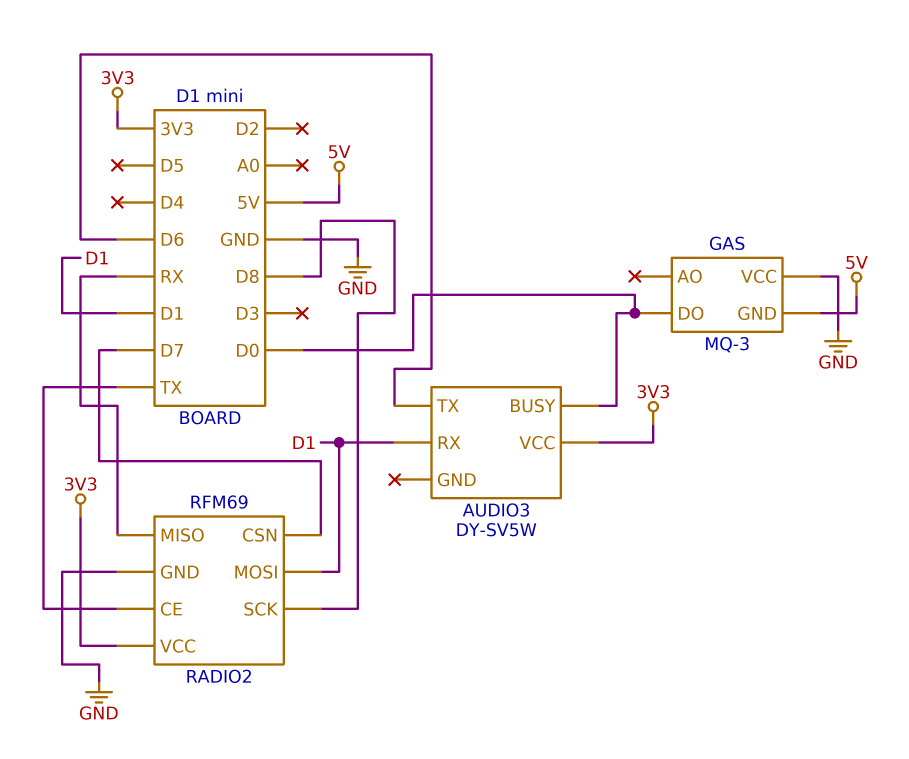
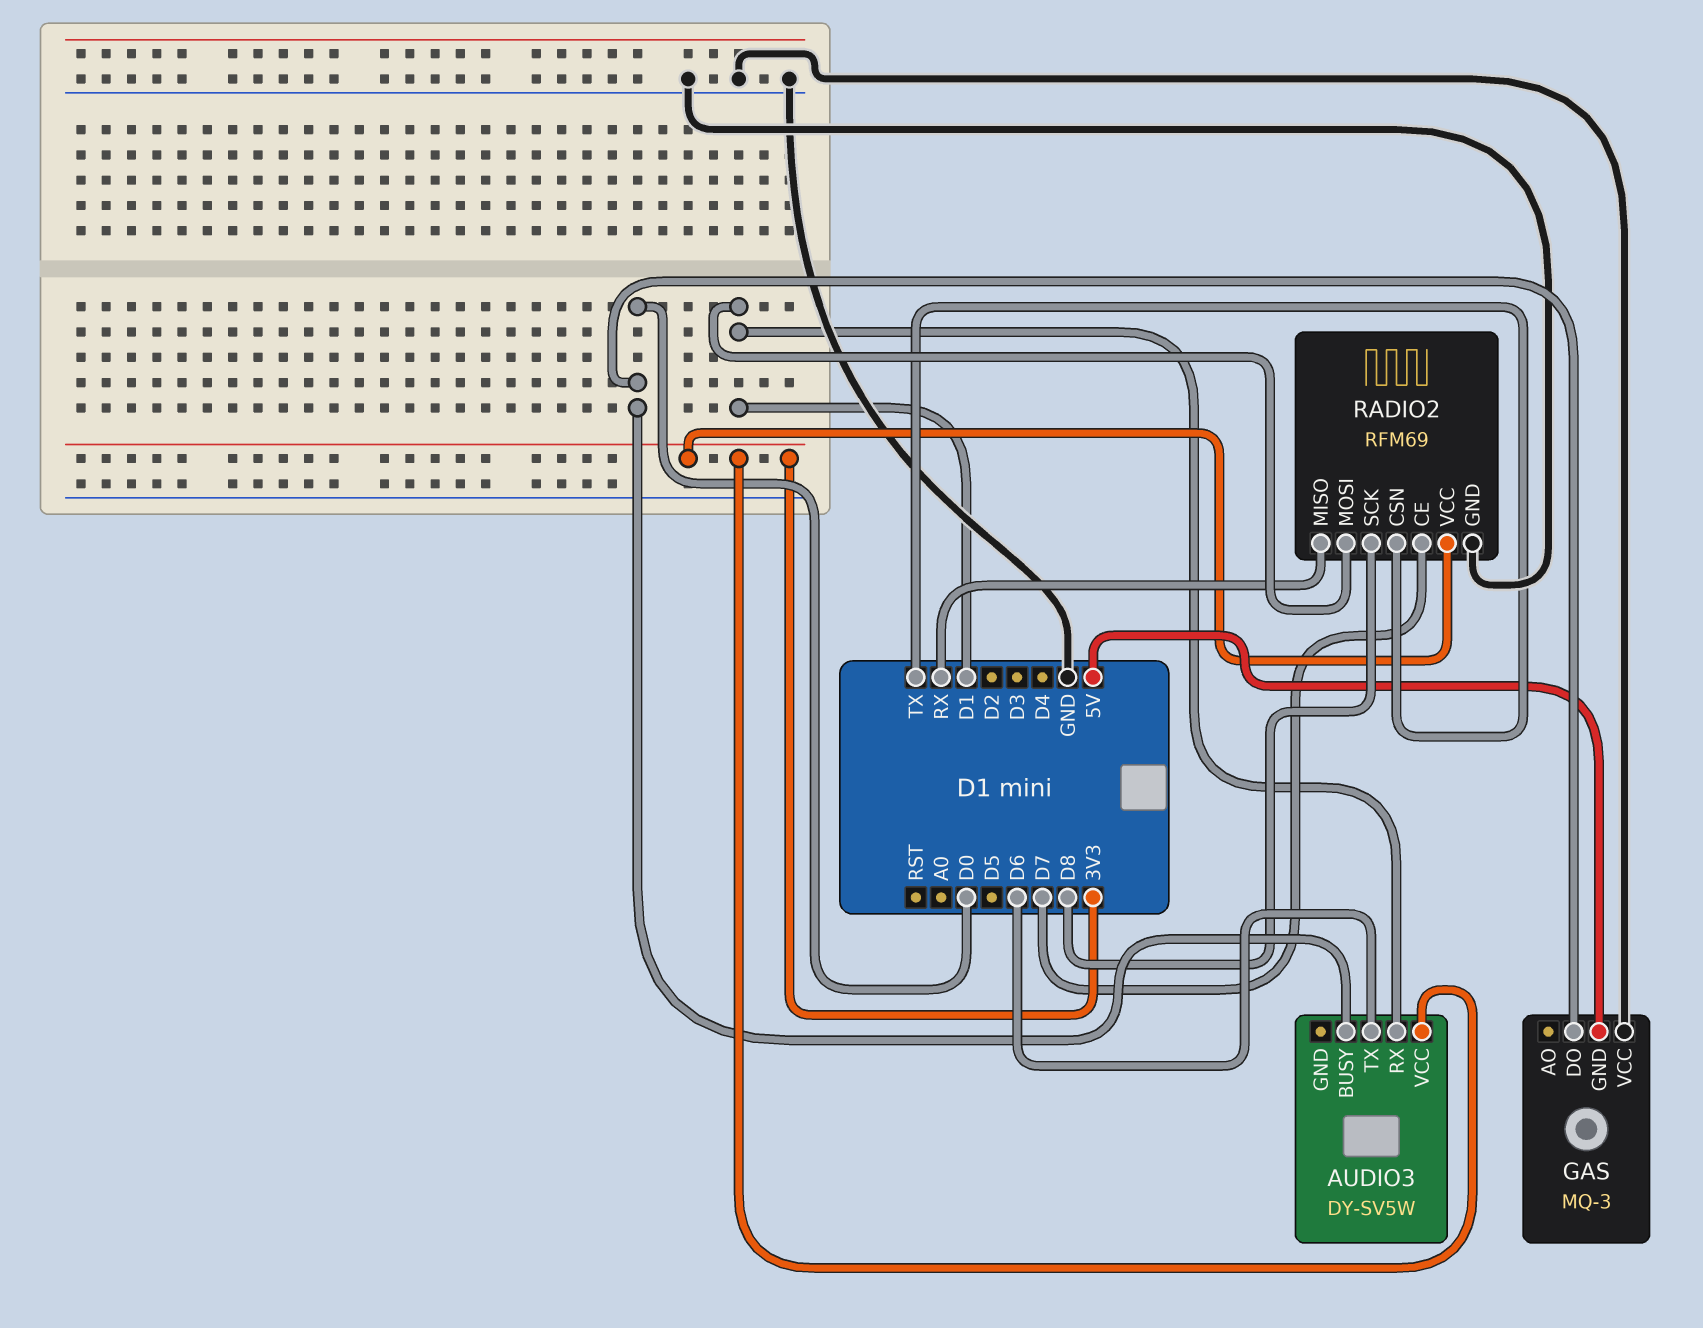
RADIO2 pin CE: TX -> D7
RADIO2 pin CSN: D7 -> TX

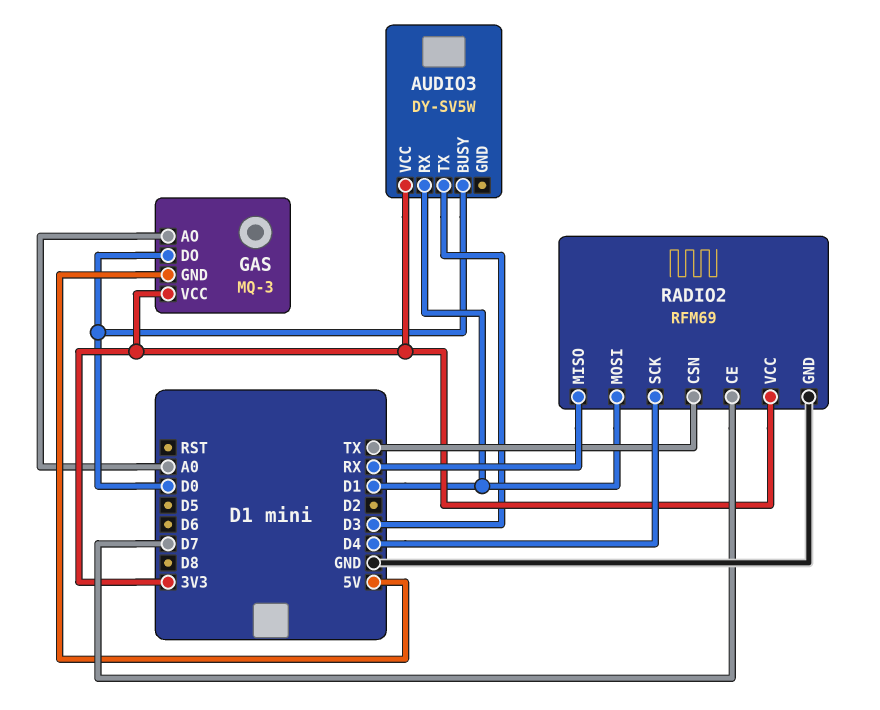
AUDIO3 pin TX: D6 -> D3
GAS pin AO: none -> A0
GAS pin VCC: GND -> 3V3
RADIO2 pin SCK: D8 -> D4

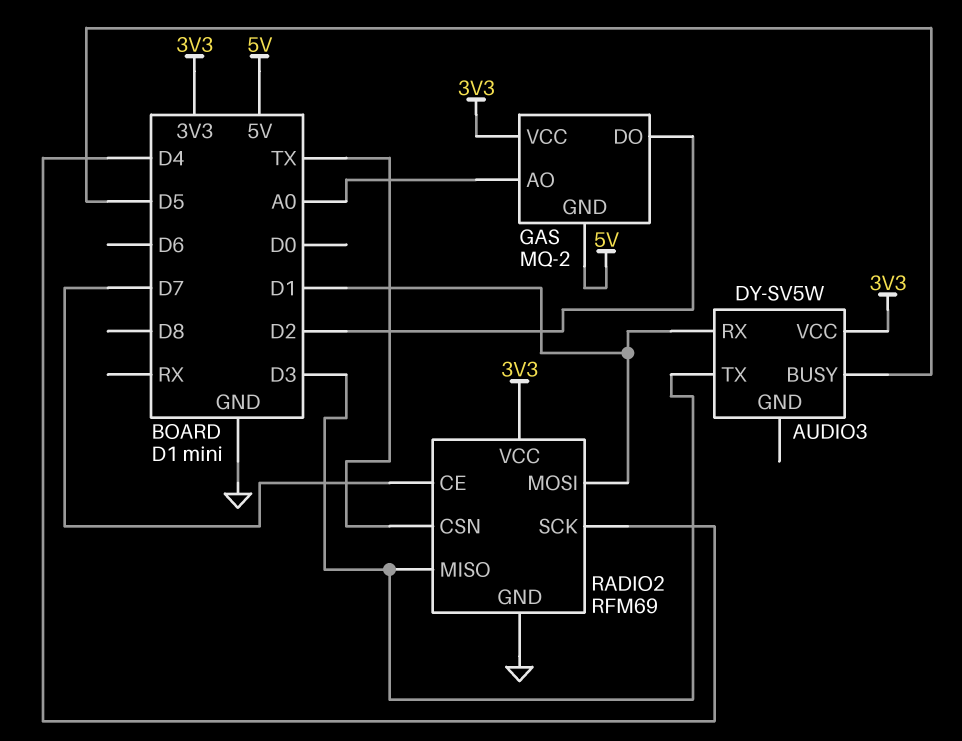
AUDIO3 pin BUSY: D0 -> D5
GAS: MQ-3 -> MQ-2
GAS pin DO: D0 -> D2
RADIO2 pin MISO: RX -> D3

